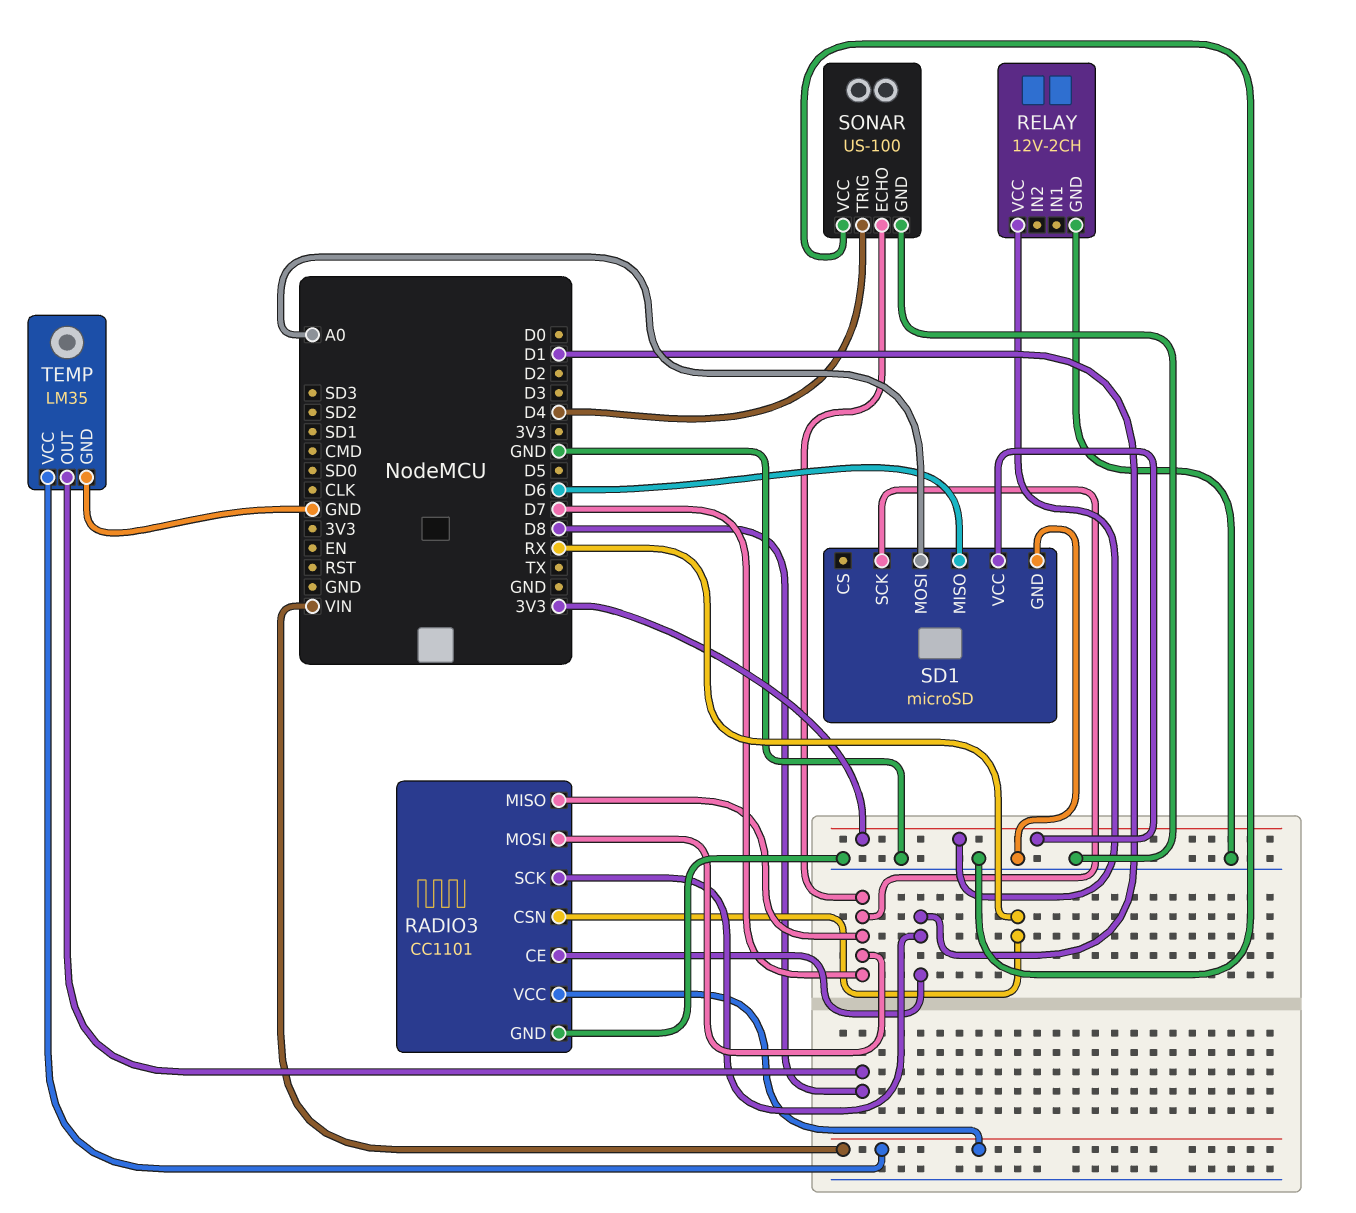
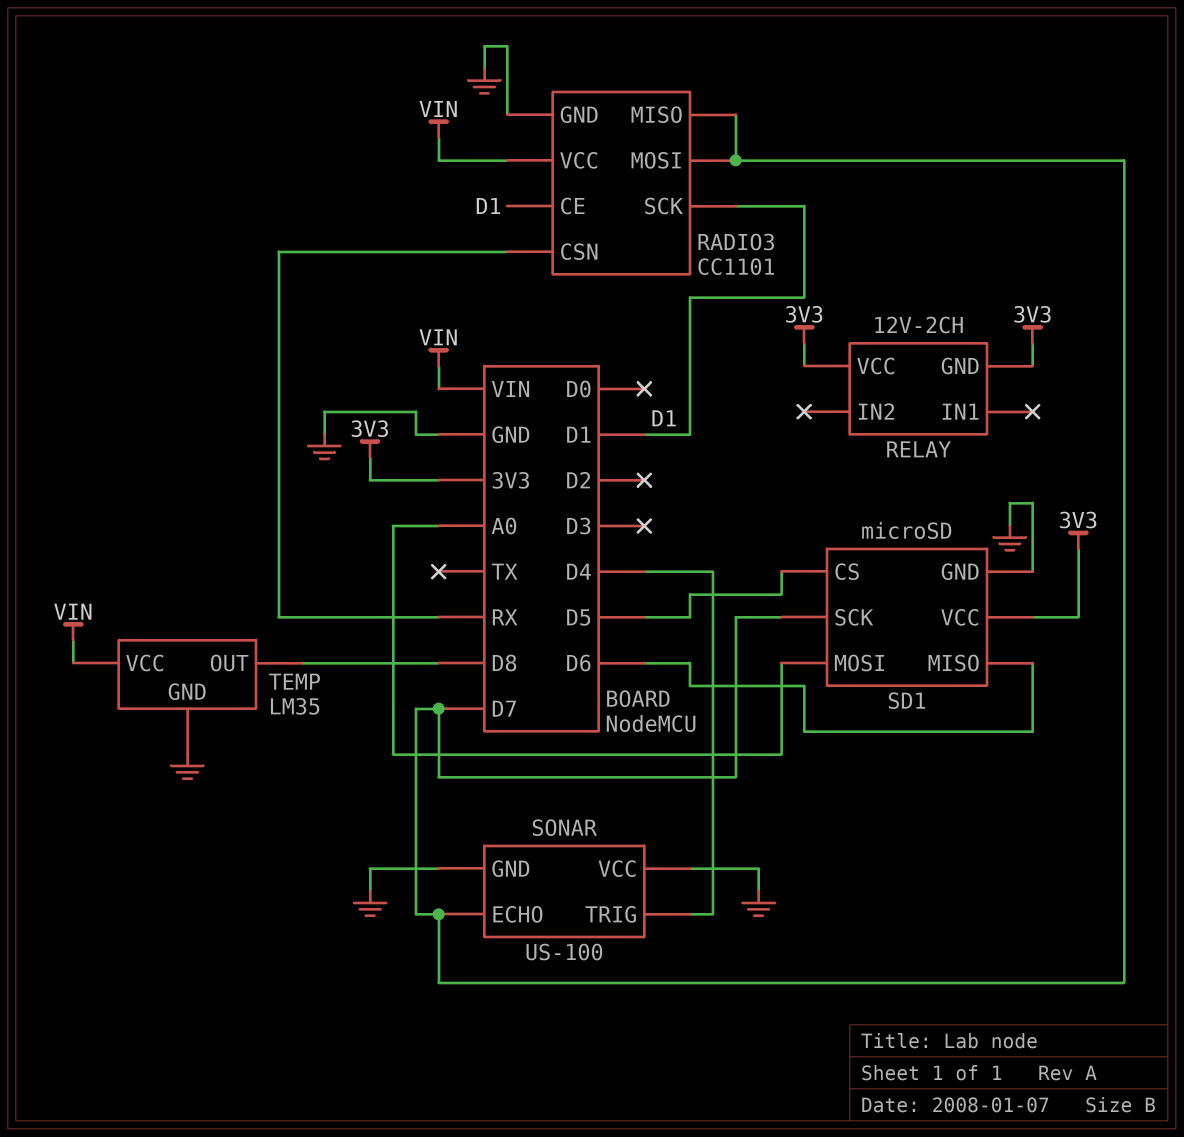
RELAY pin GND: GND -> 3V3
SD1 pin CS: none -> D5

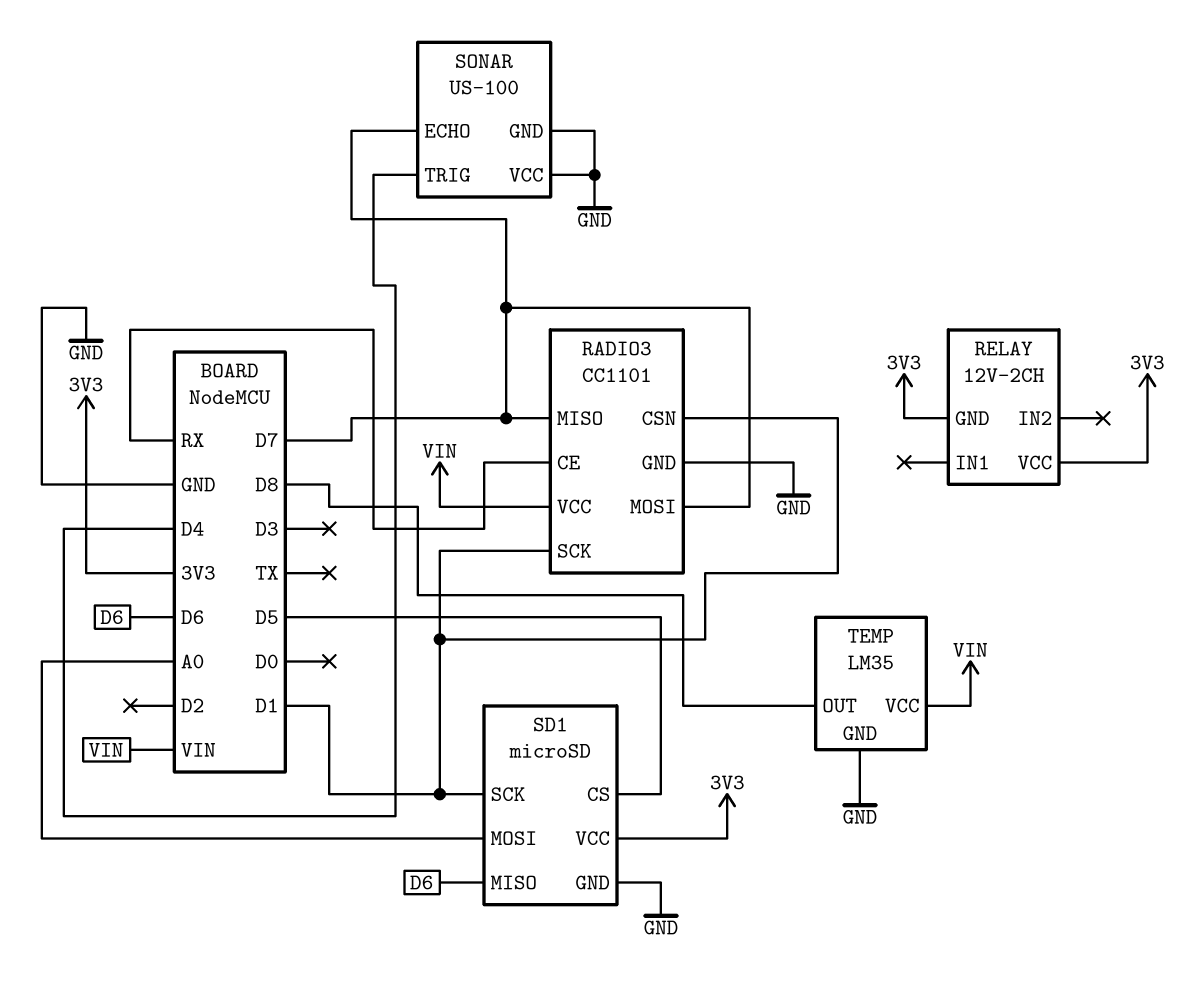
RADIO3 pin CE: D1 -> RX
RADIO3 pin CSN: RX -> D1
SD1 pin SCK: D7 -> D1

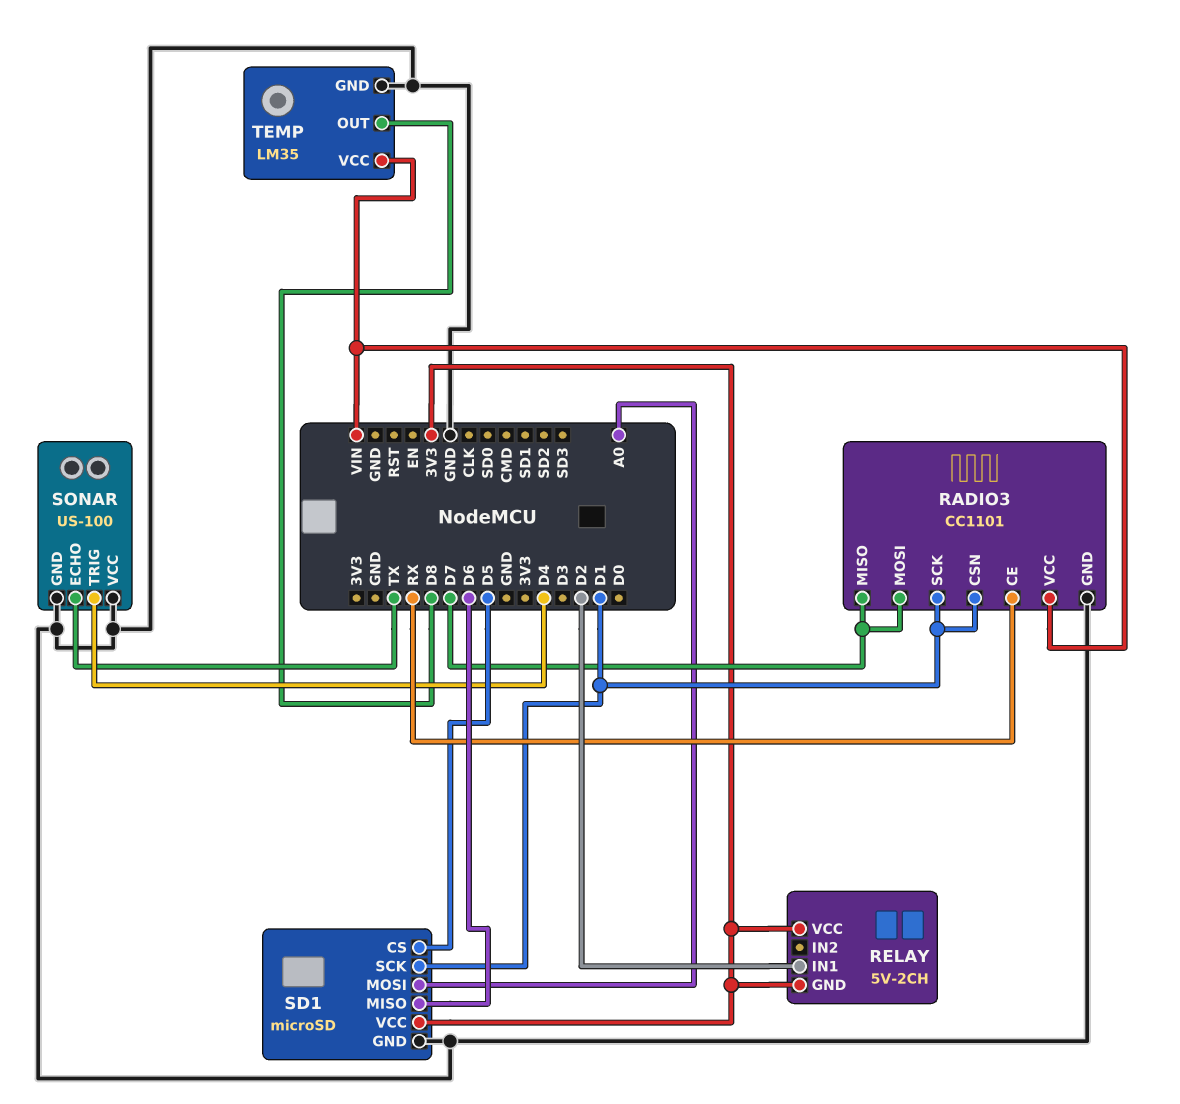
RELAY: 12V-2CH -> 5V-2CH
RELAY pin IN1: none -> D2
SONAR pin ECHO: D7 -> TX

